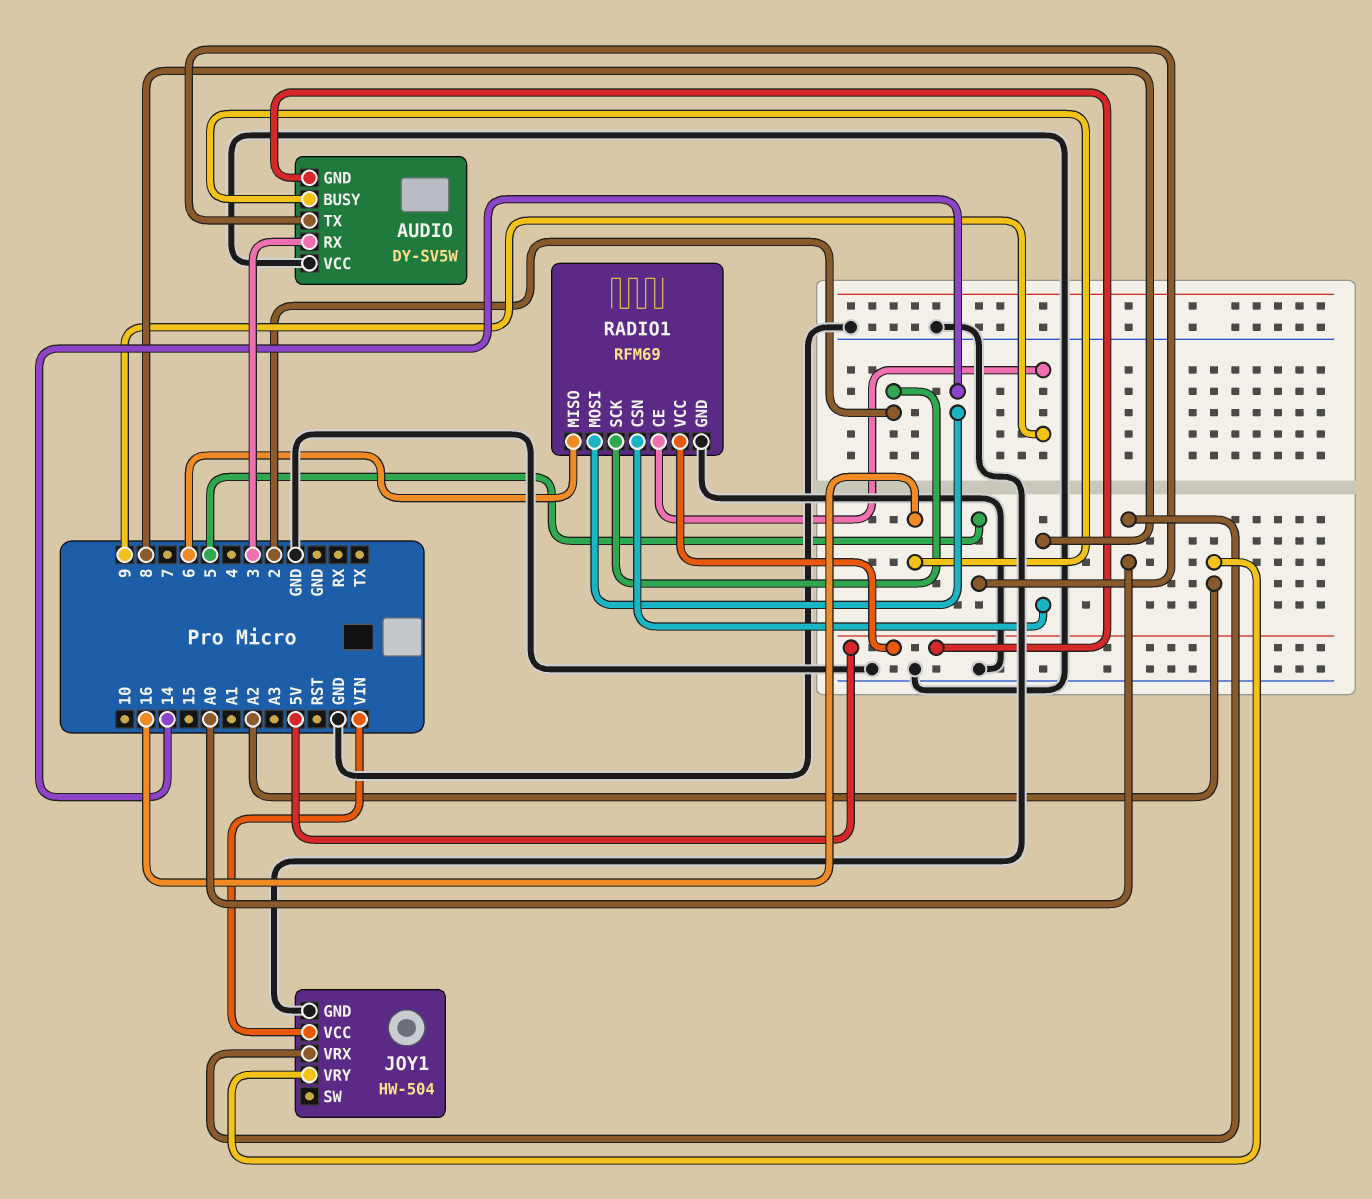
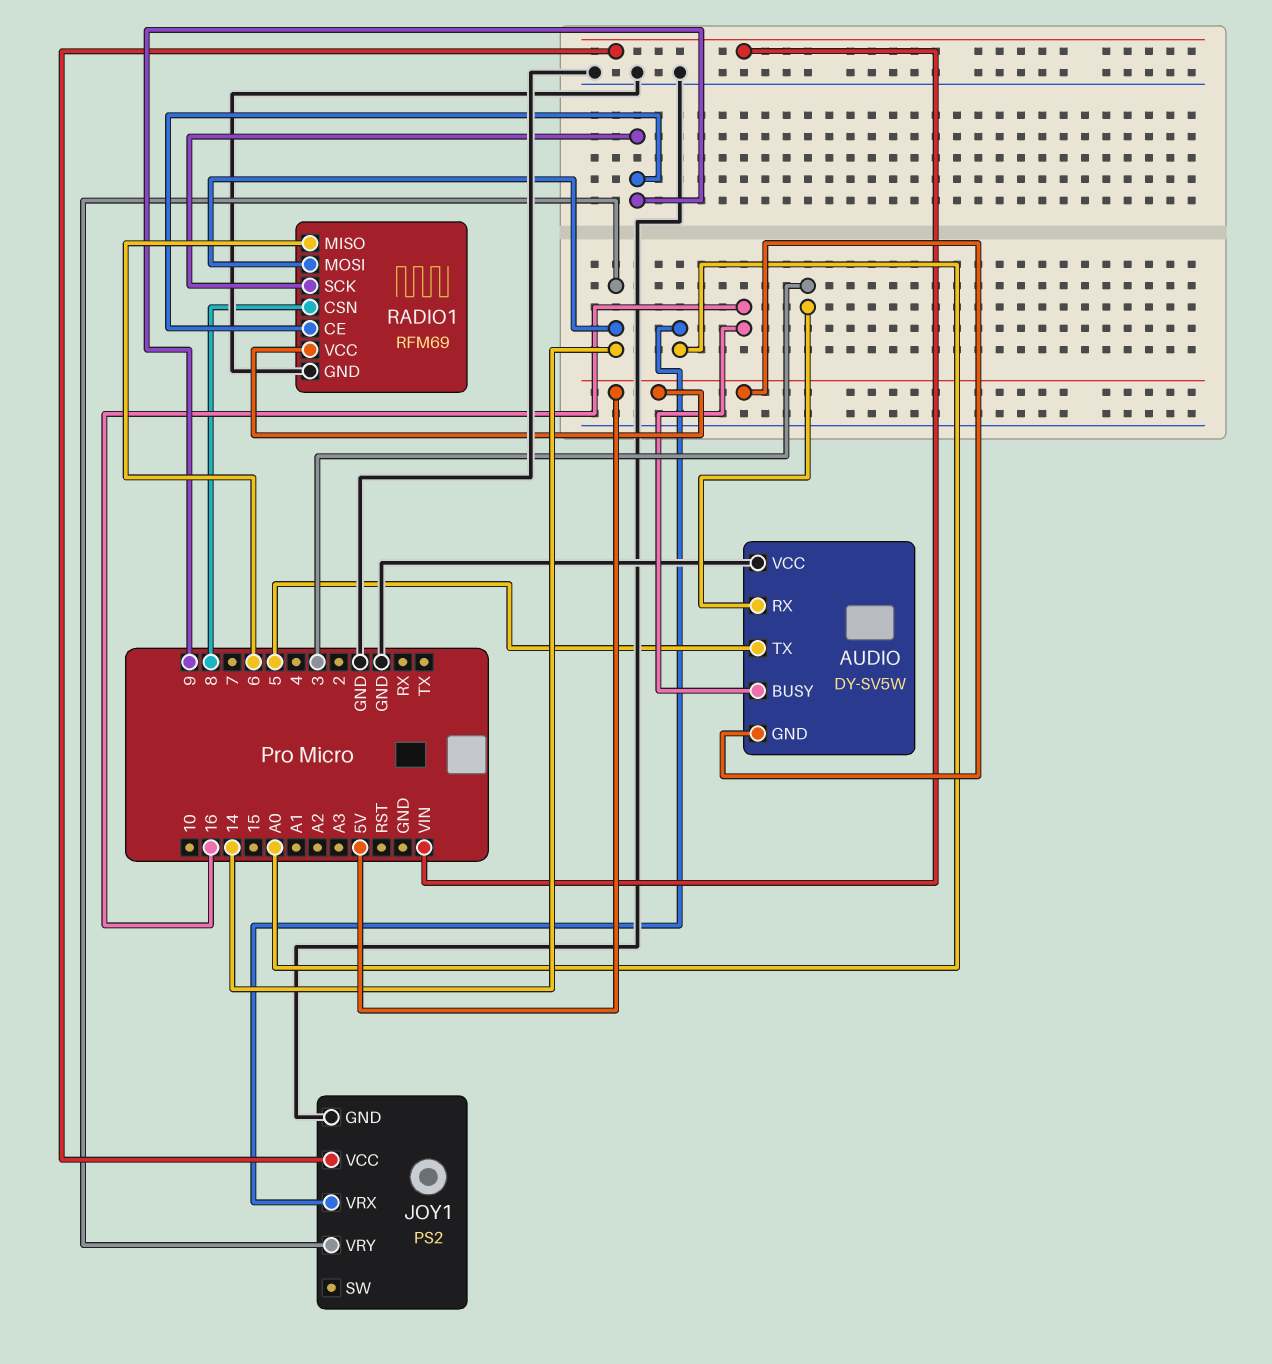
JOY1: HW-504 -> PS2
JOY1 pin VRY: A2 -> 14
RADIO1 pin SCK: 2 -> 9

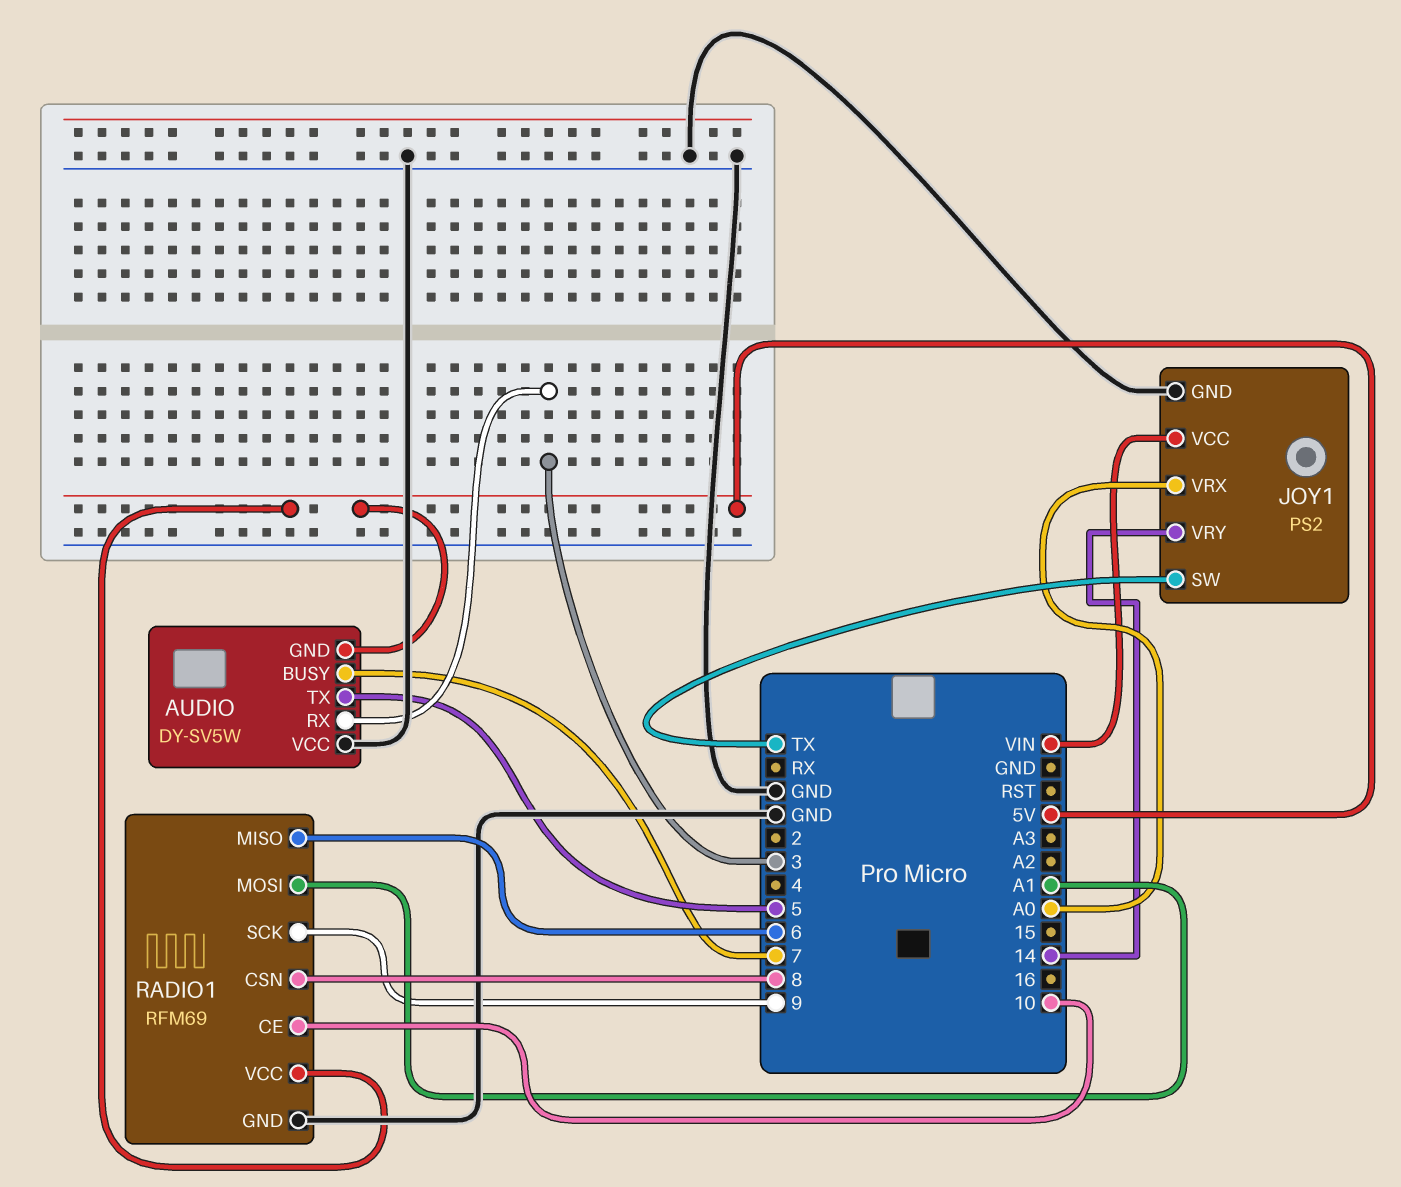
AUDIO pin BUSY: 16 -> 7
JOY1 pin SW: none -> TX
RADIO1 pin CE: 9 -> 10
RADIO1 pin MOSI: 14 -> A1

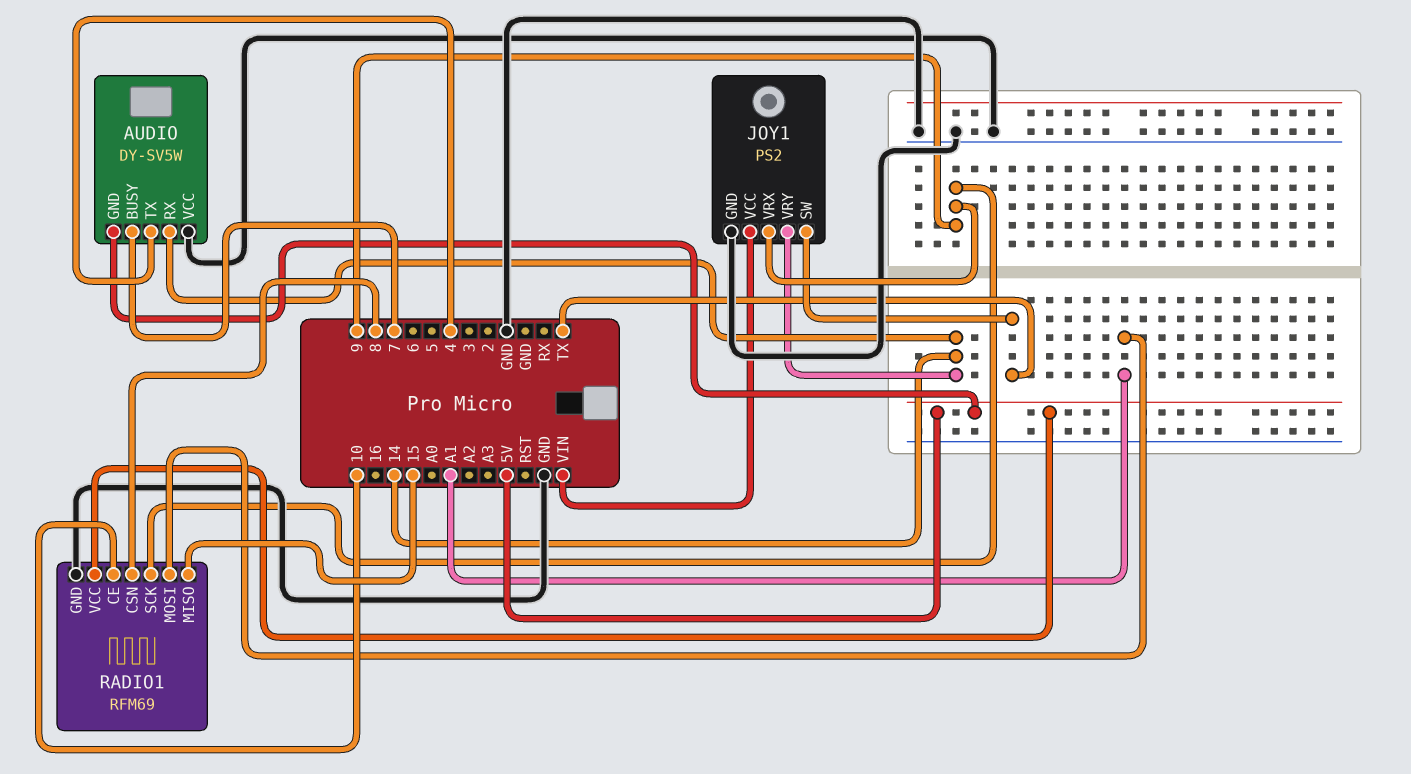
AUDIO pin RX: 3 -> 14
AUDIO pin TX: 5 -> 4
JOY1 pin VRX: A0 -> 9
RADIO1 pin MISO: 6 -> 15

